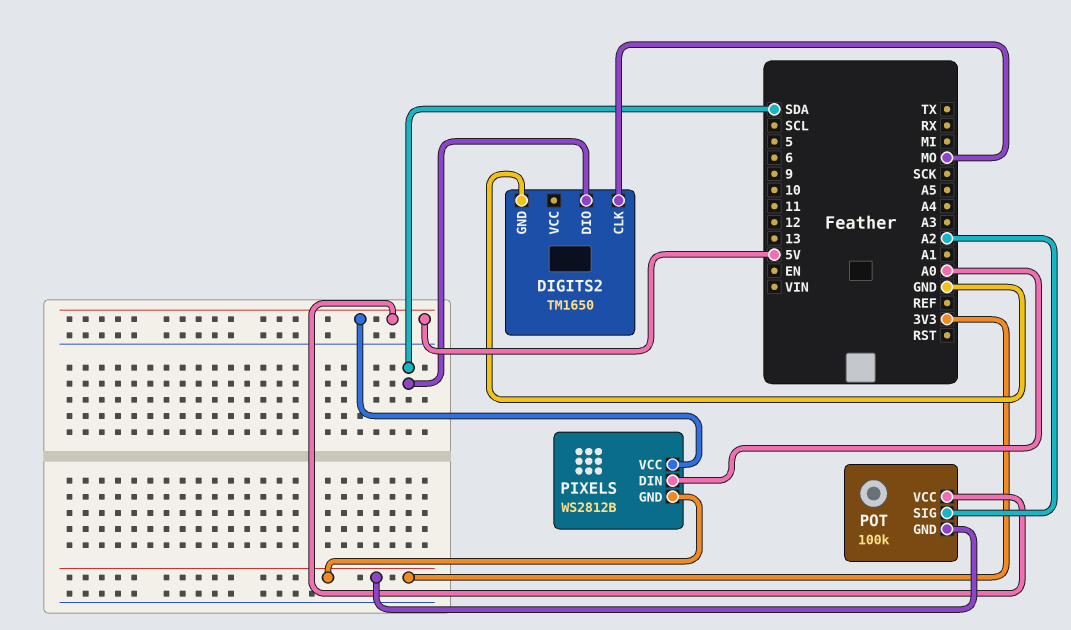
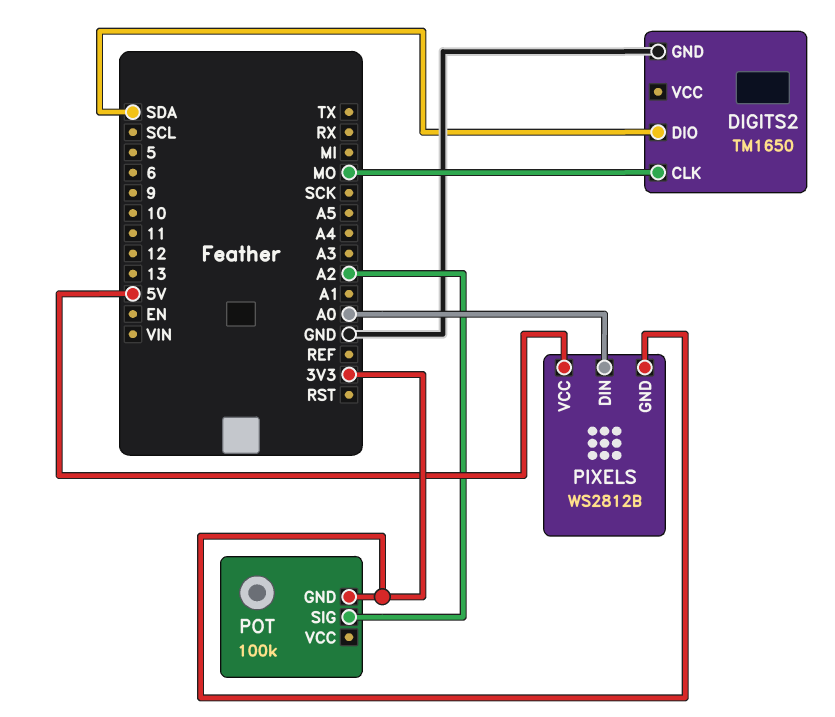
POT pin VCC: 5V -> none

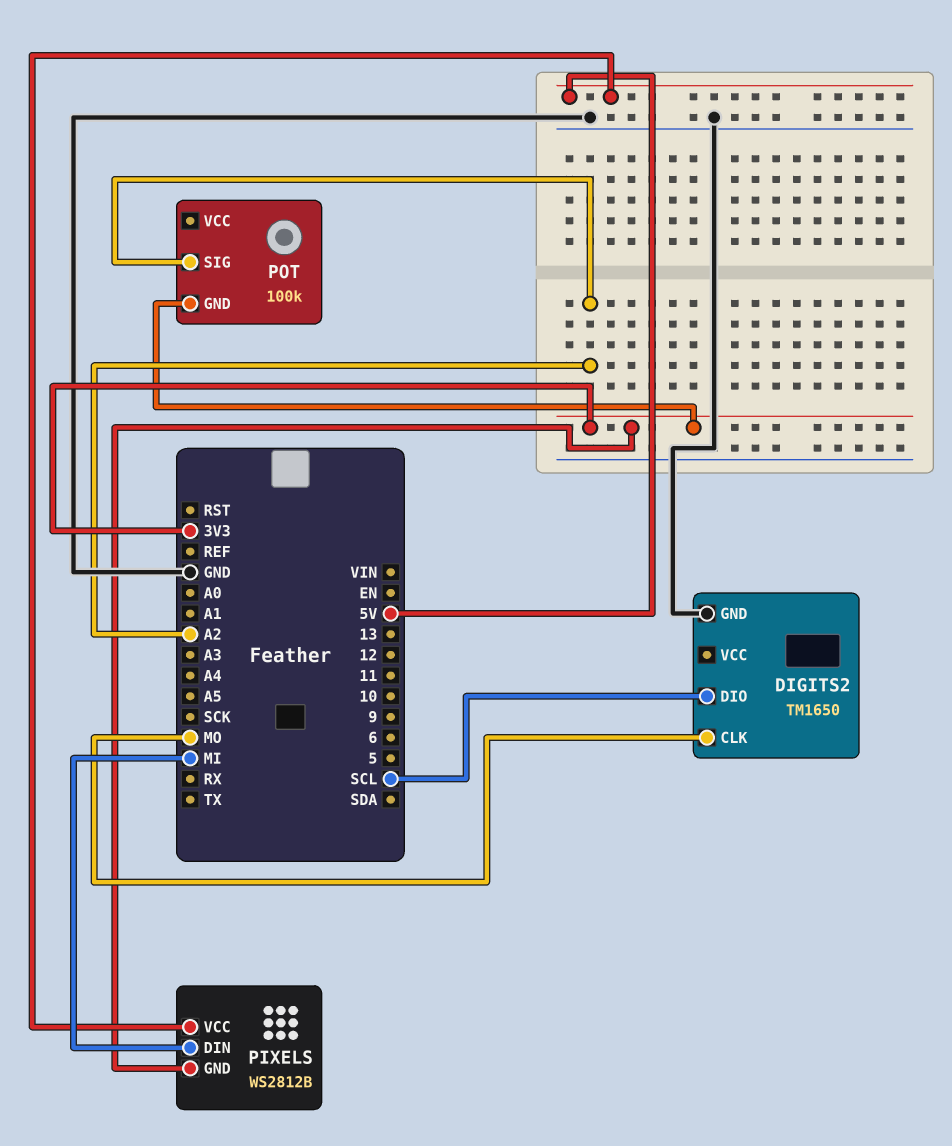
DIGITS2 pin DIO: SDA -> SCL
PIXELS pin DIN: A0 -> MI

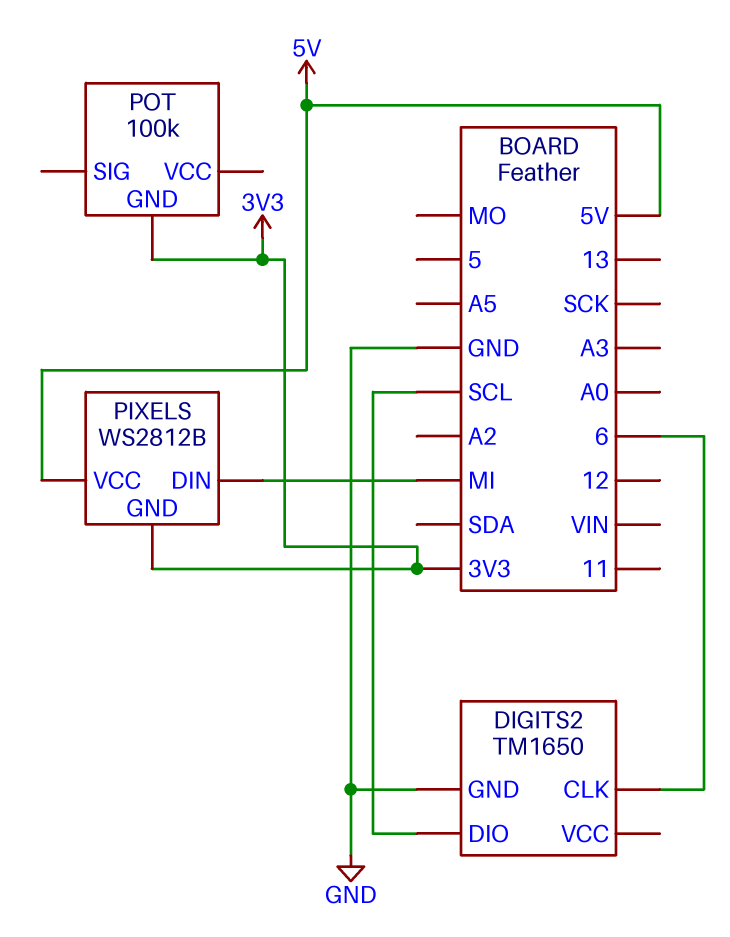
DIGITS2 pin CLK: MO -> 6
POT pin SIG: A2 -> none

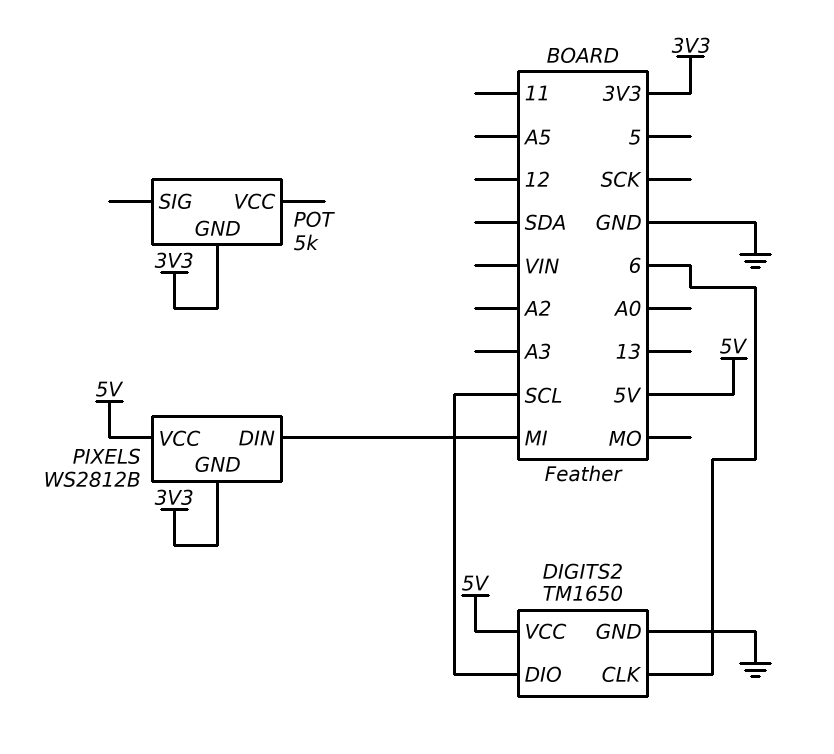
DIGITS2 pin VCC: none -> 5V
POT: 100k -> 5k

